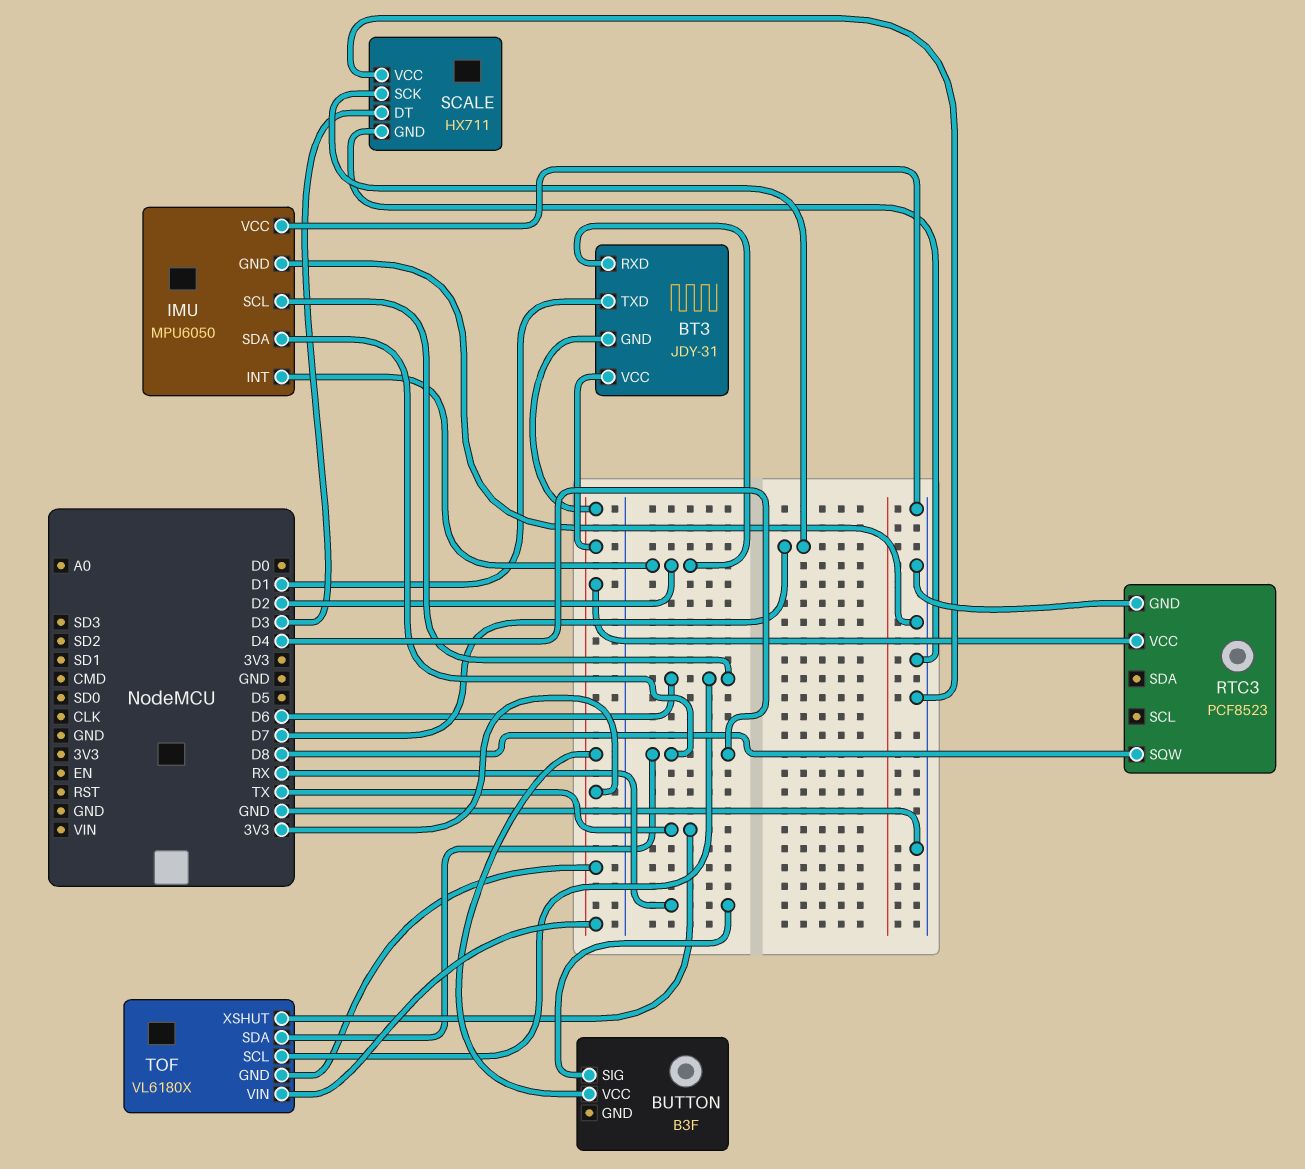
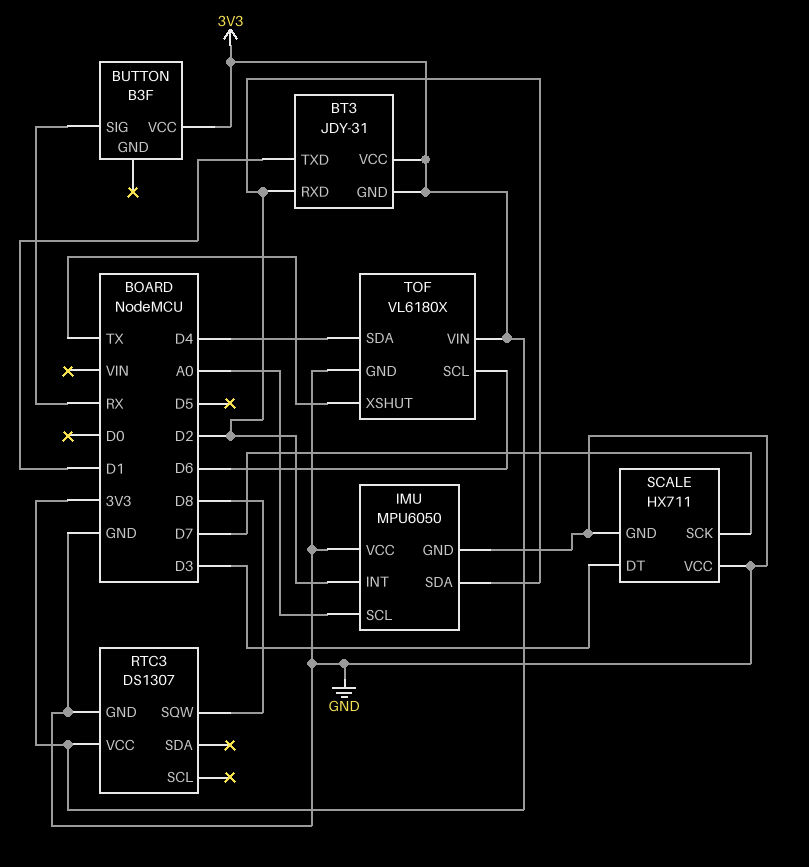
IMU pin SCL: D6 -> A0
IMU pin SDA: D4 -> D2
RTC3: PCF8523 -> DS1307
TOF pin GND: 3V3 -> GND

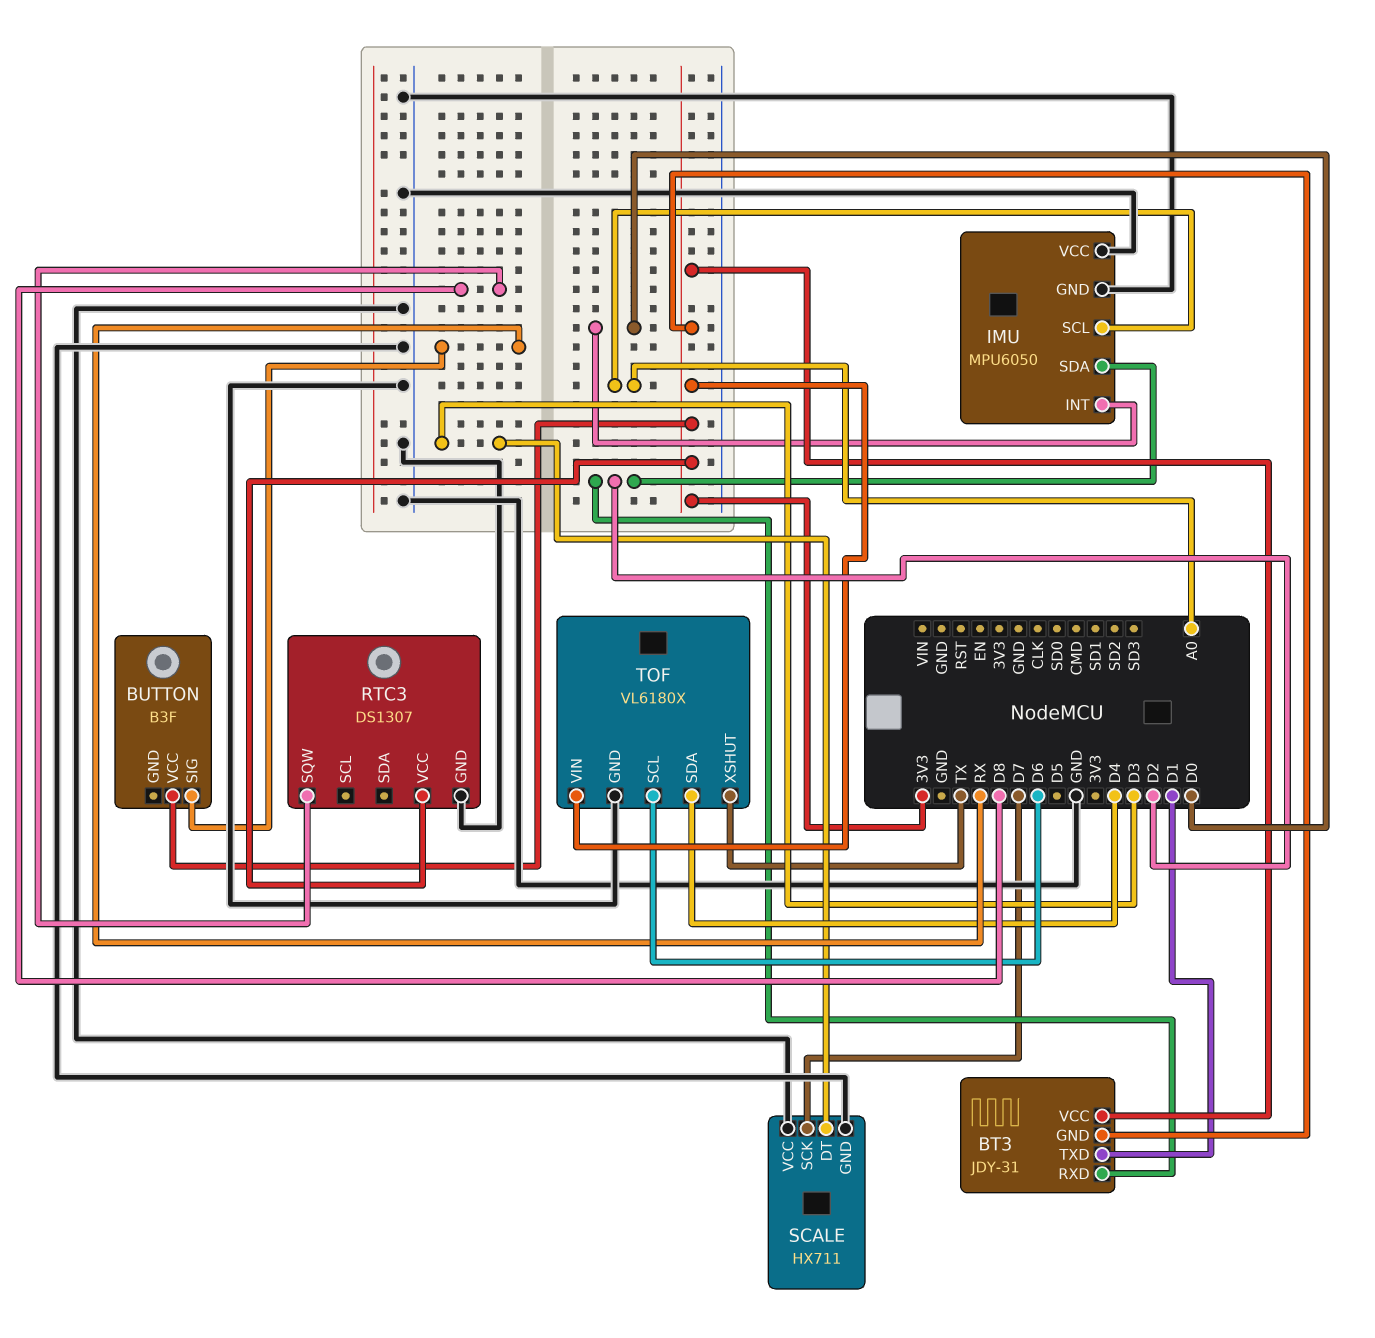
IMU pin INT: D2 -> D0

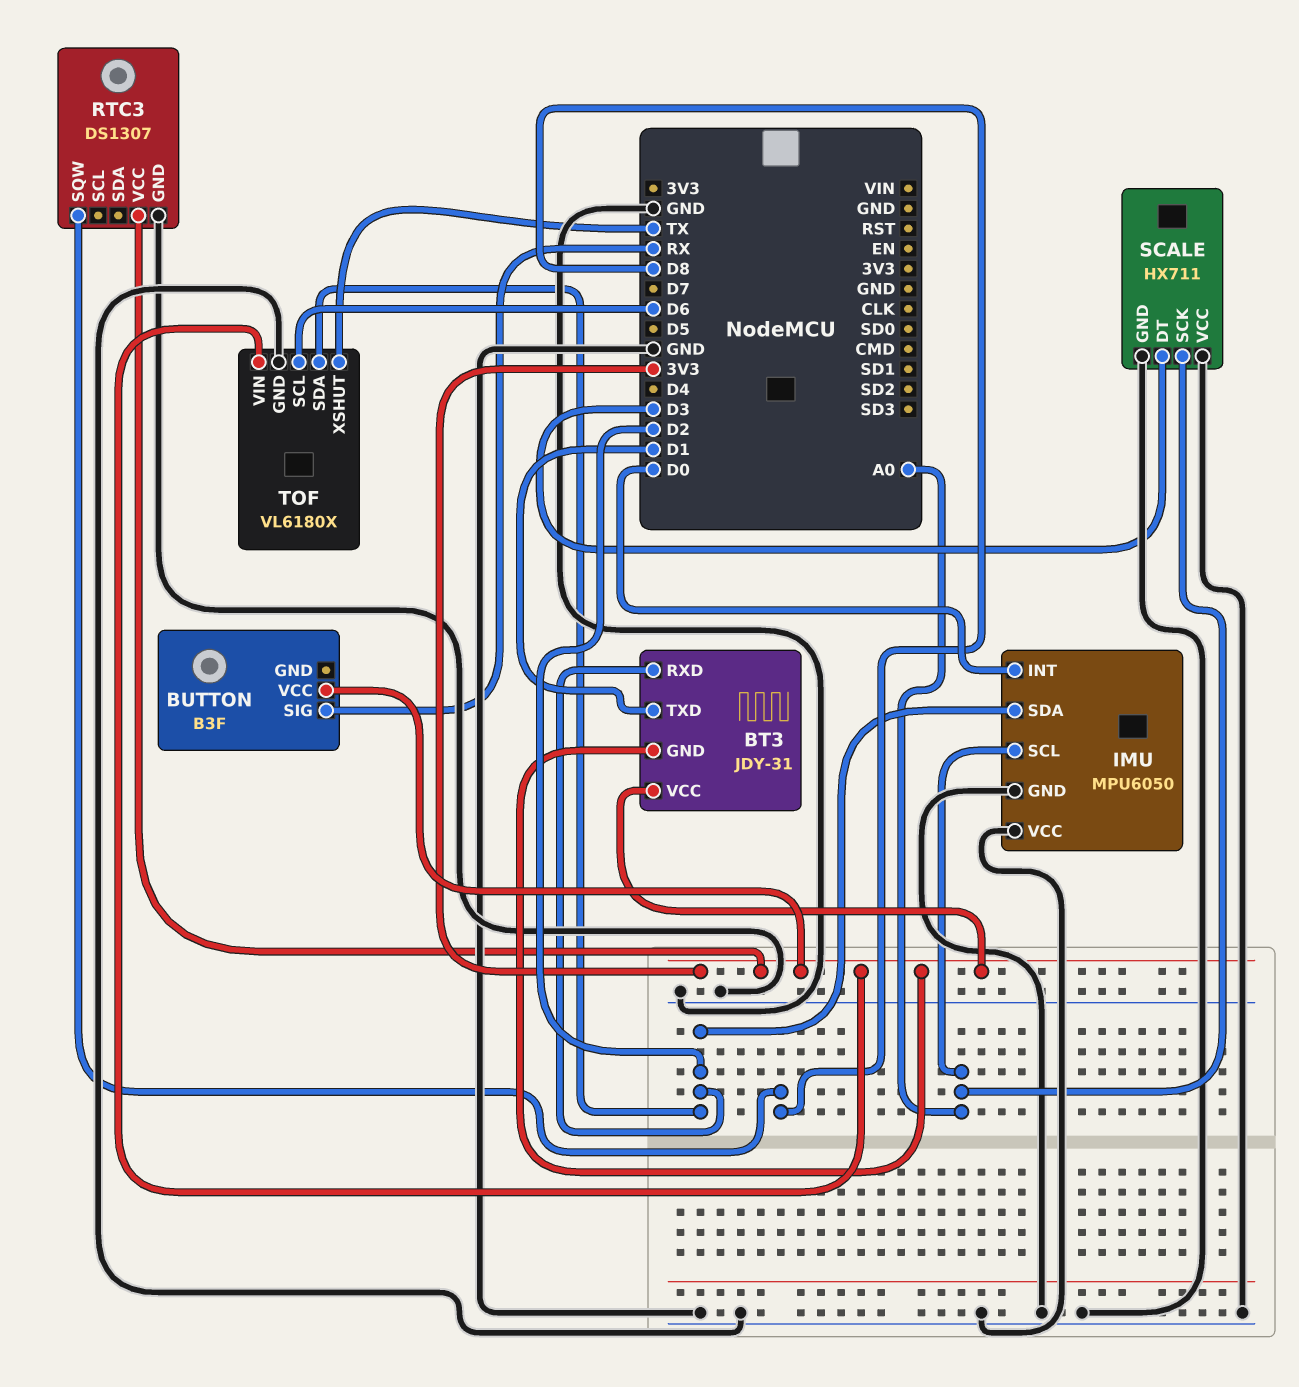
SCALE pin SCK: D7 -> A0
TOF pin SDA: D4 -> D2

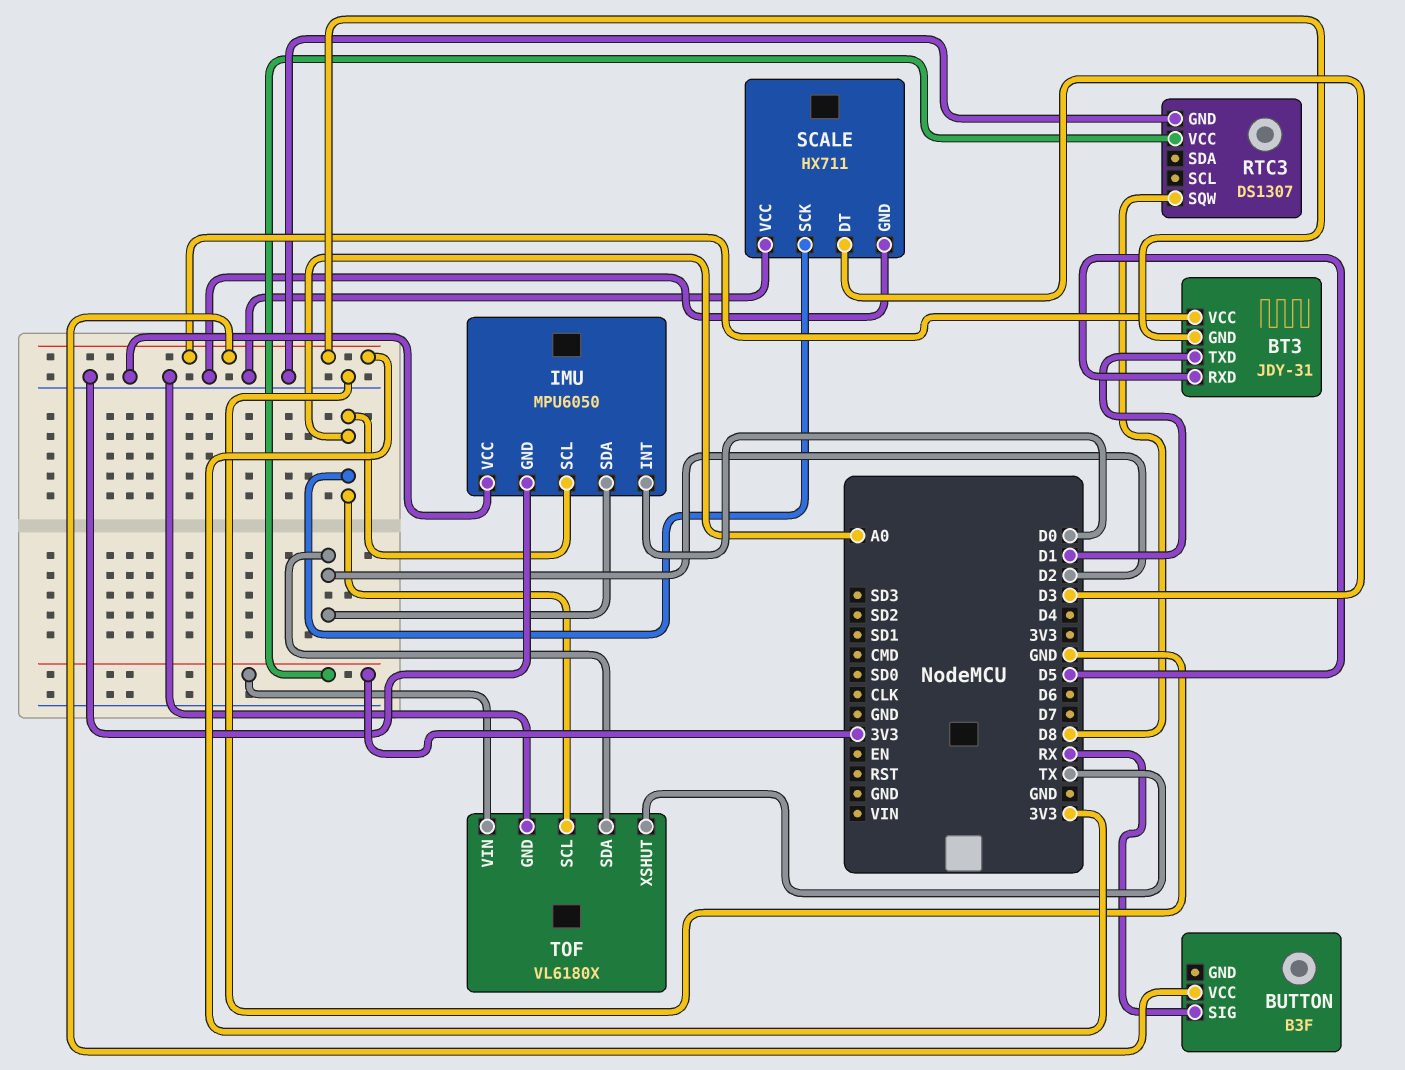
BT3 pin RXD: D2 -> D5
TOF pin SCL: D6 -> A0

